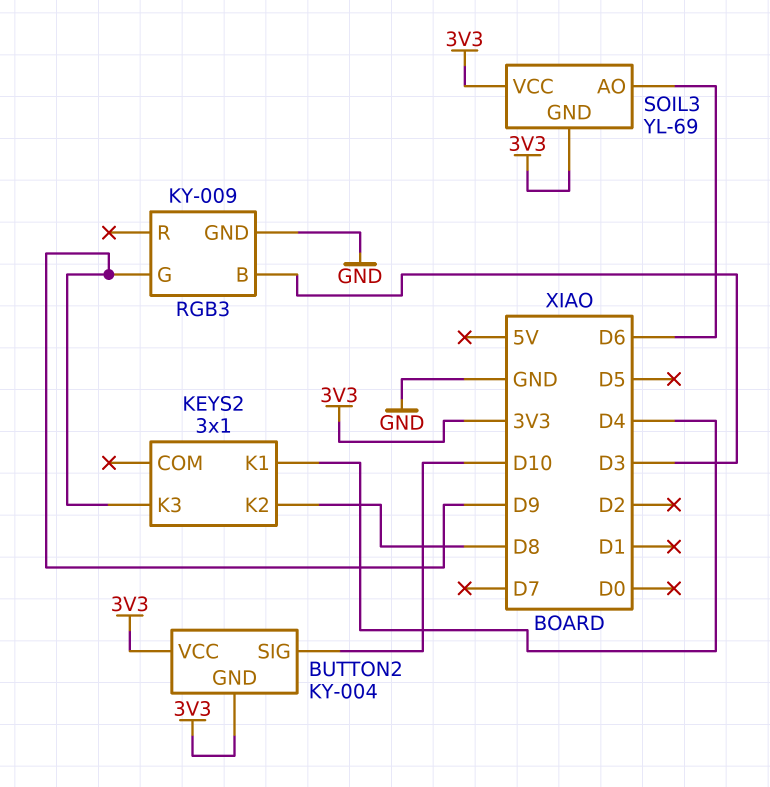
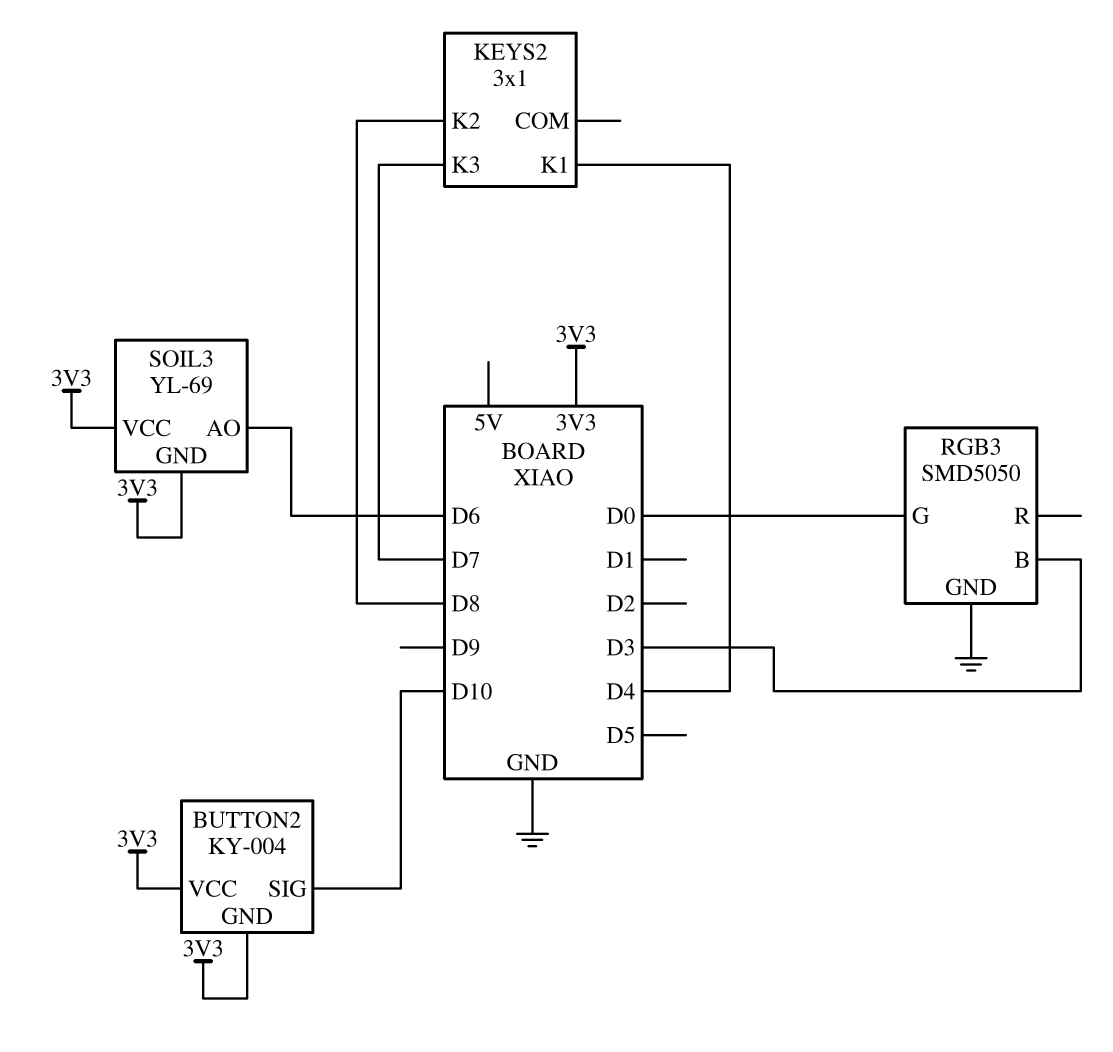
KEYS2 pin K3: D9 -> D7
RGB3: KY-009 -> SMD5050
RGB3 pin G: D9 -> D0

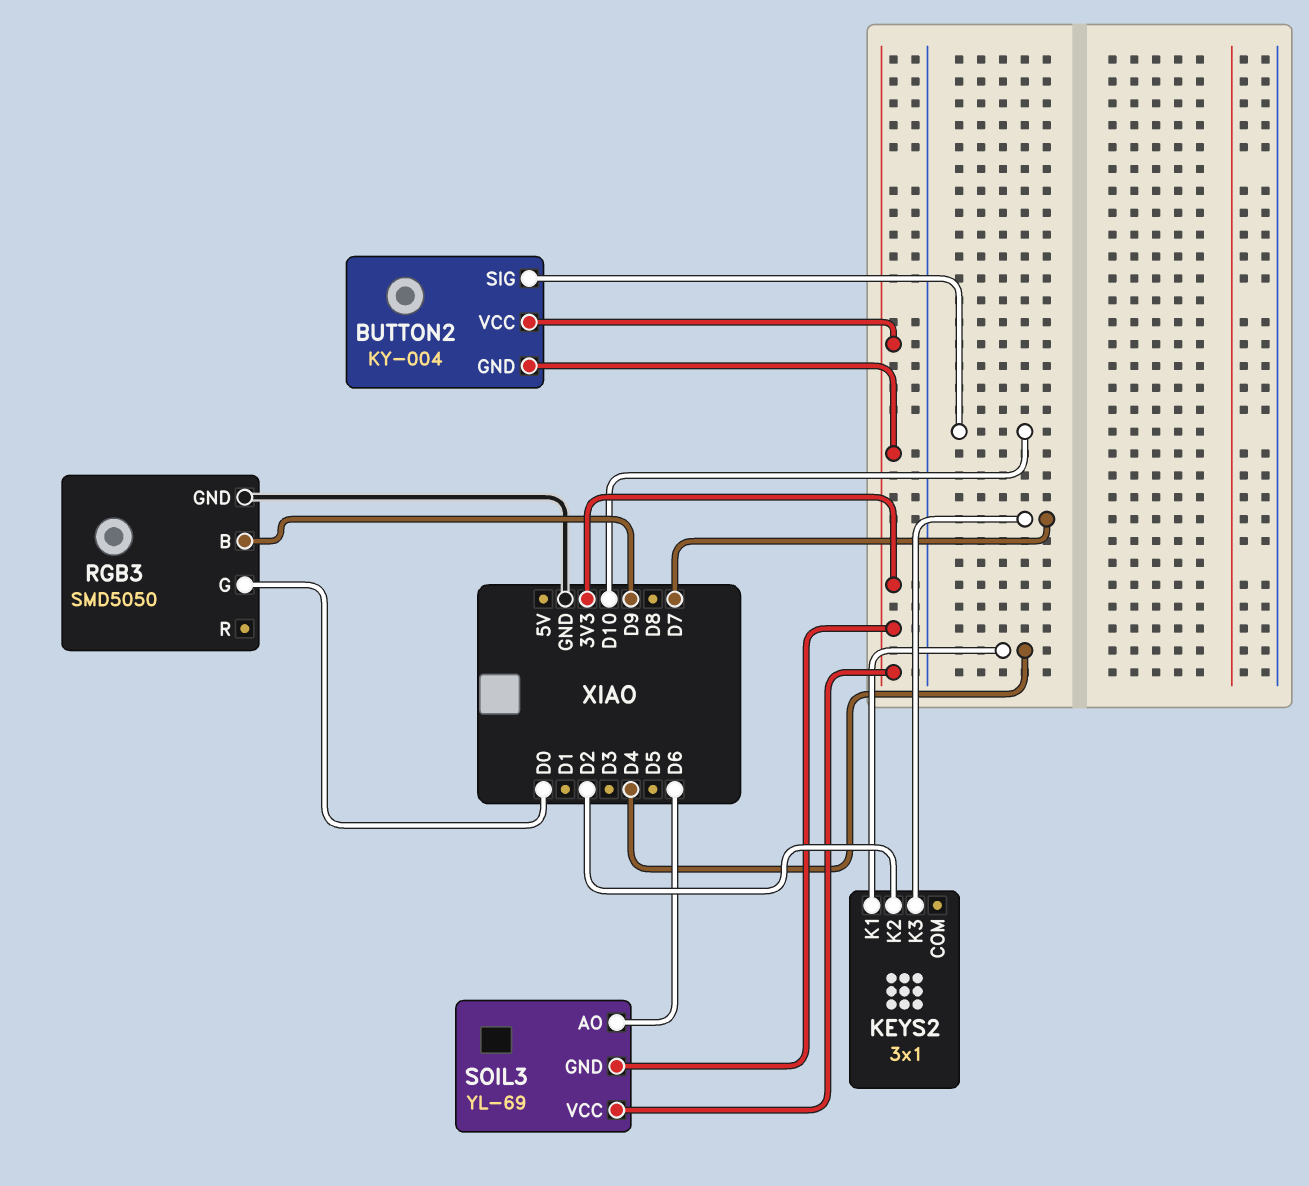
KEYS2 pin K2: D8 -> D2
RGB3 pin B: D3 -> D9

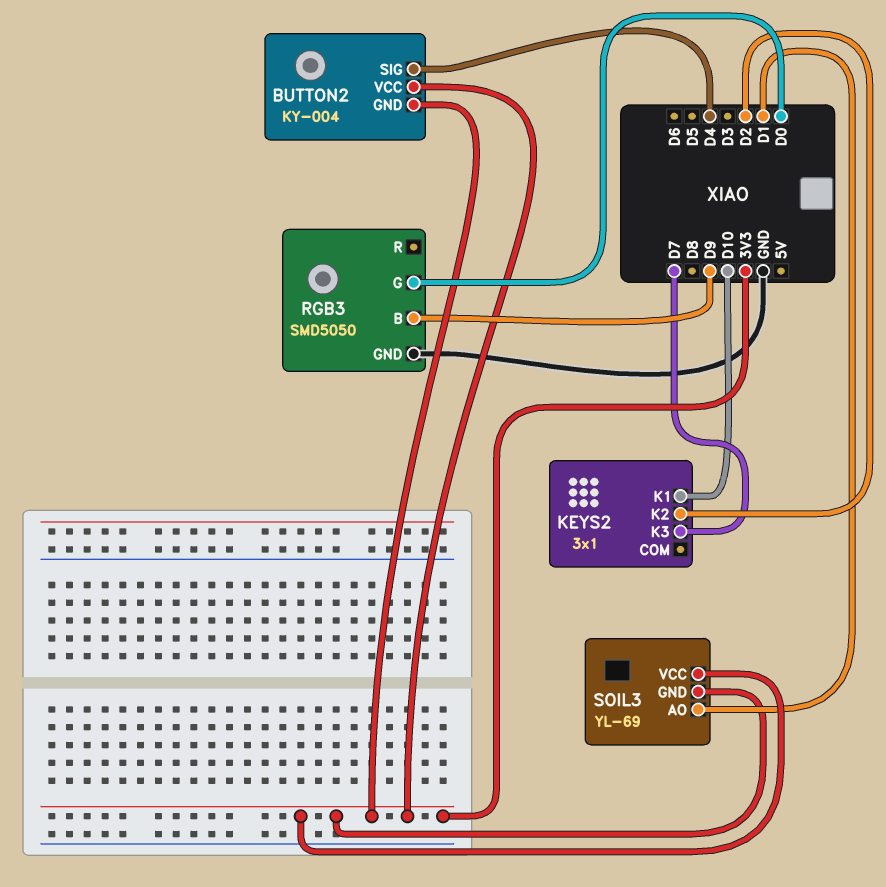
BUTTON2 pin SIG: D10 -> D4
KEYS2 pin K1: D4 -> D10
SOIL3 pin AO: D6 -> D1

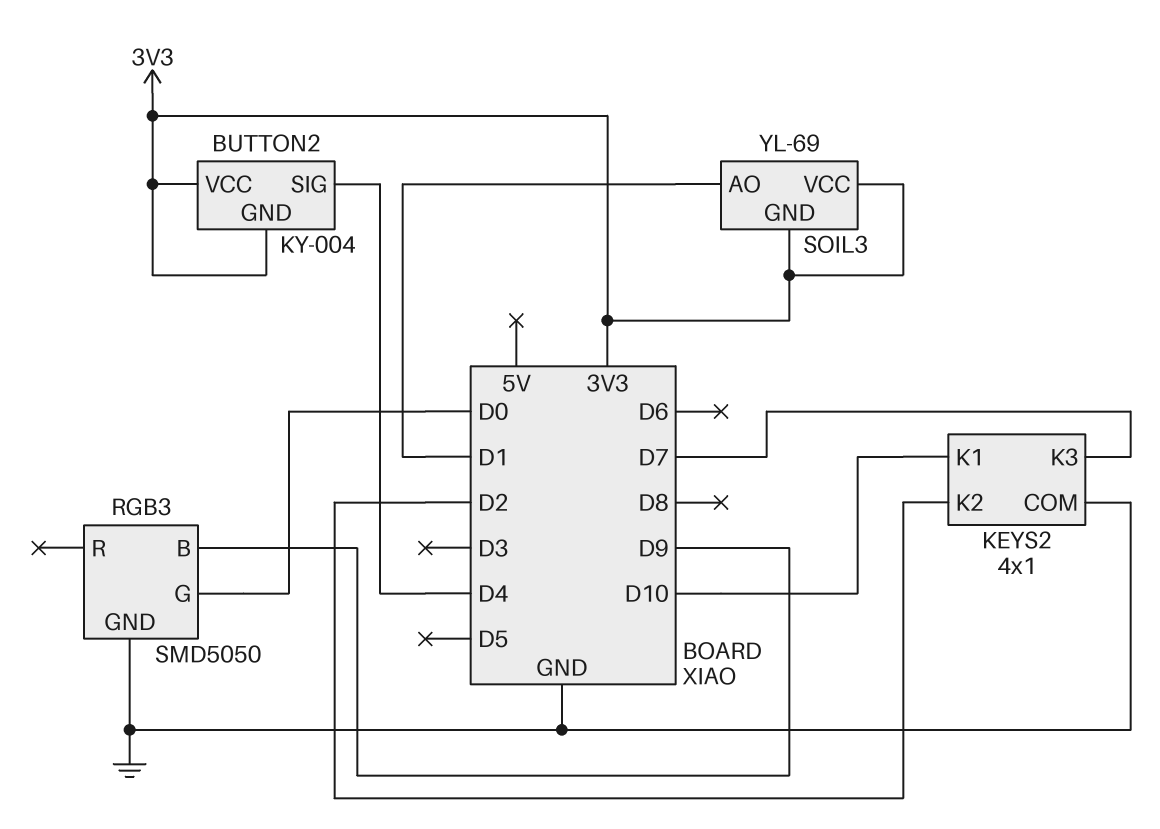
KEYS2: 3x1 -> 4x1
KEYS2 pin COM: none -> GND

